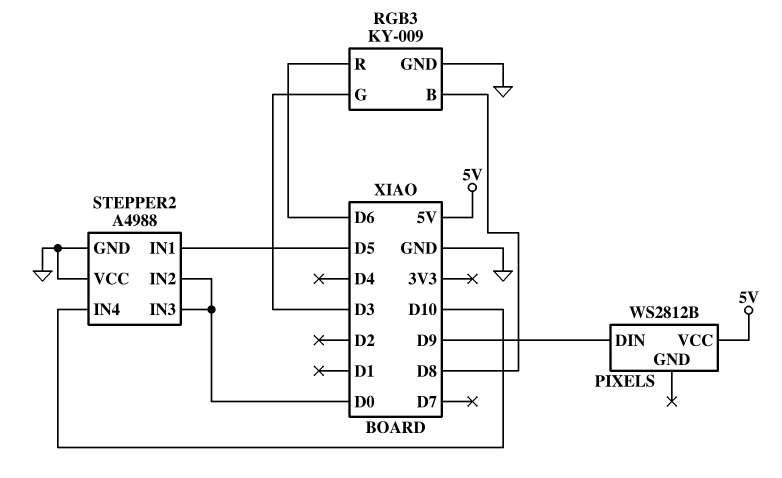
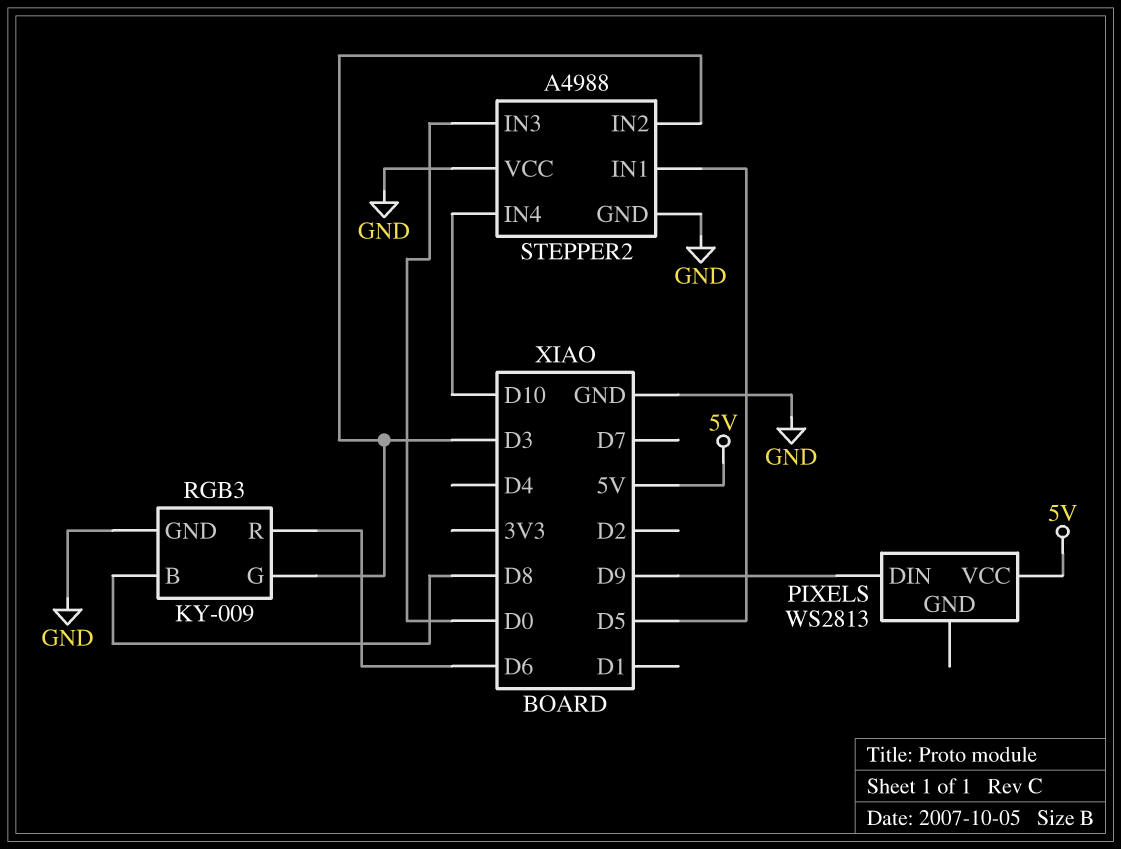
PIXELS: WS2812B -> WS2813
STEPPER2 pin IN2: D0 -> D3

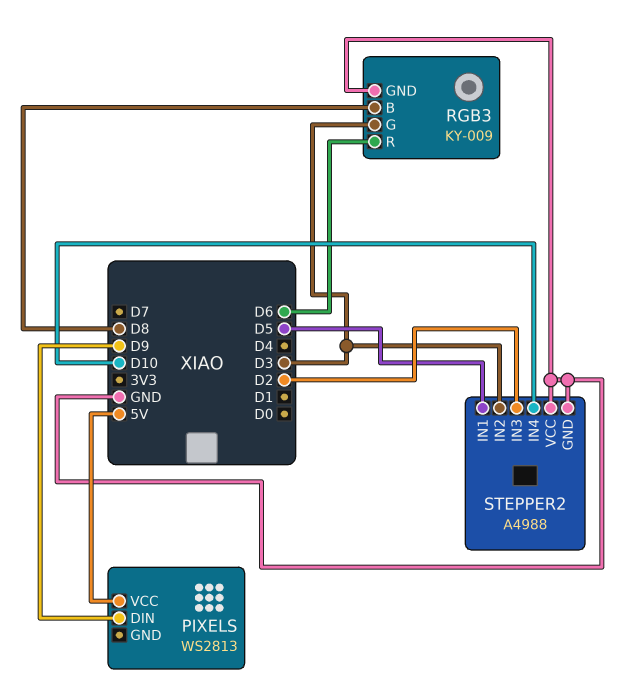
STEPPER2 pin IN3: D0 -> D2

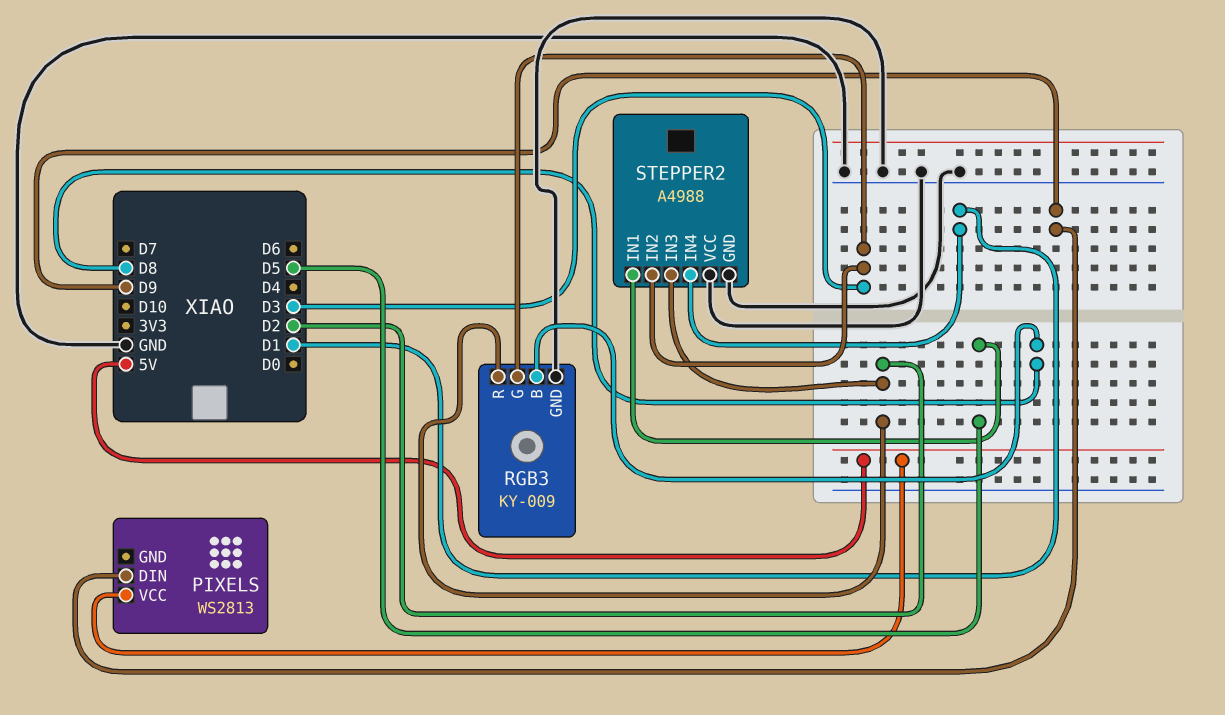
RGB3 pin R: D6 -> D2
STEPPER2 pin IN4: D10 -> D1

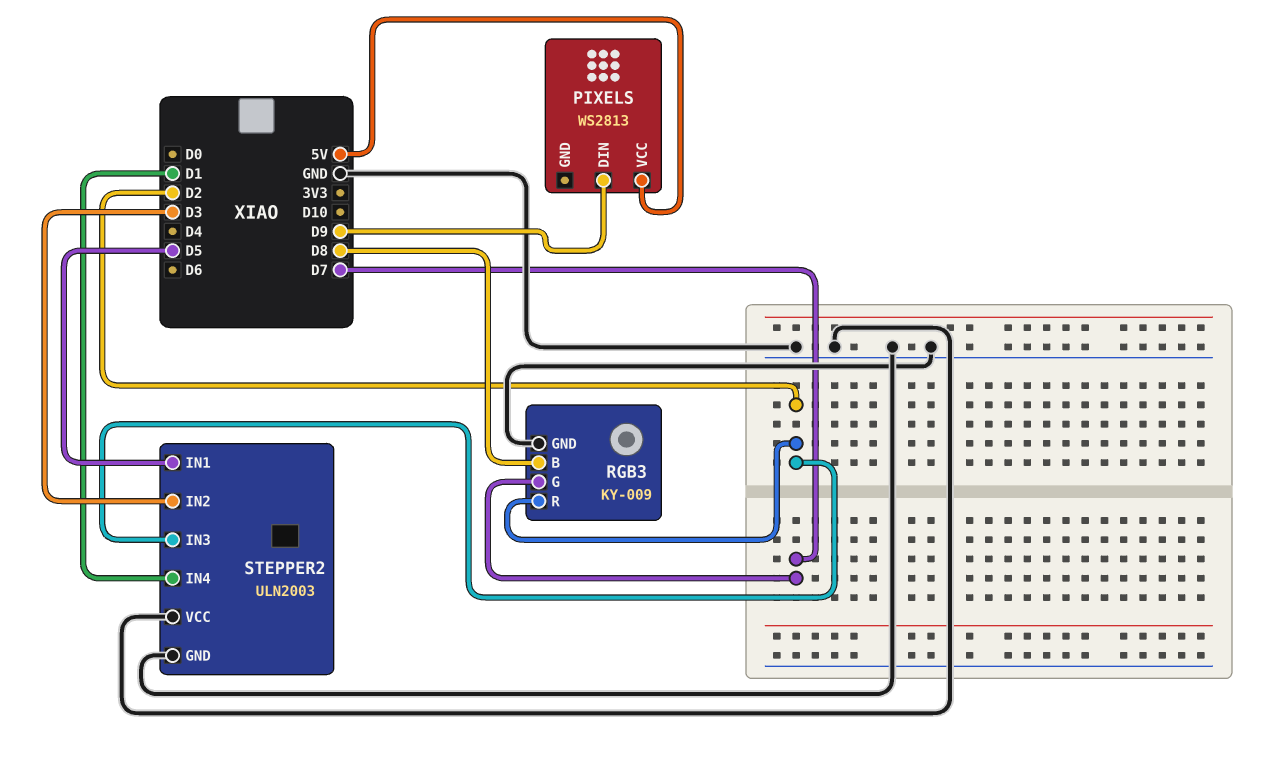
RGB3 pin G: D3 -> D7
STEPPER2: A4988 -> ULN2003

